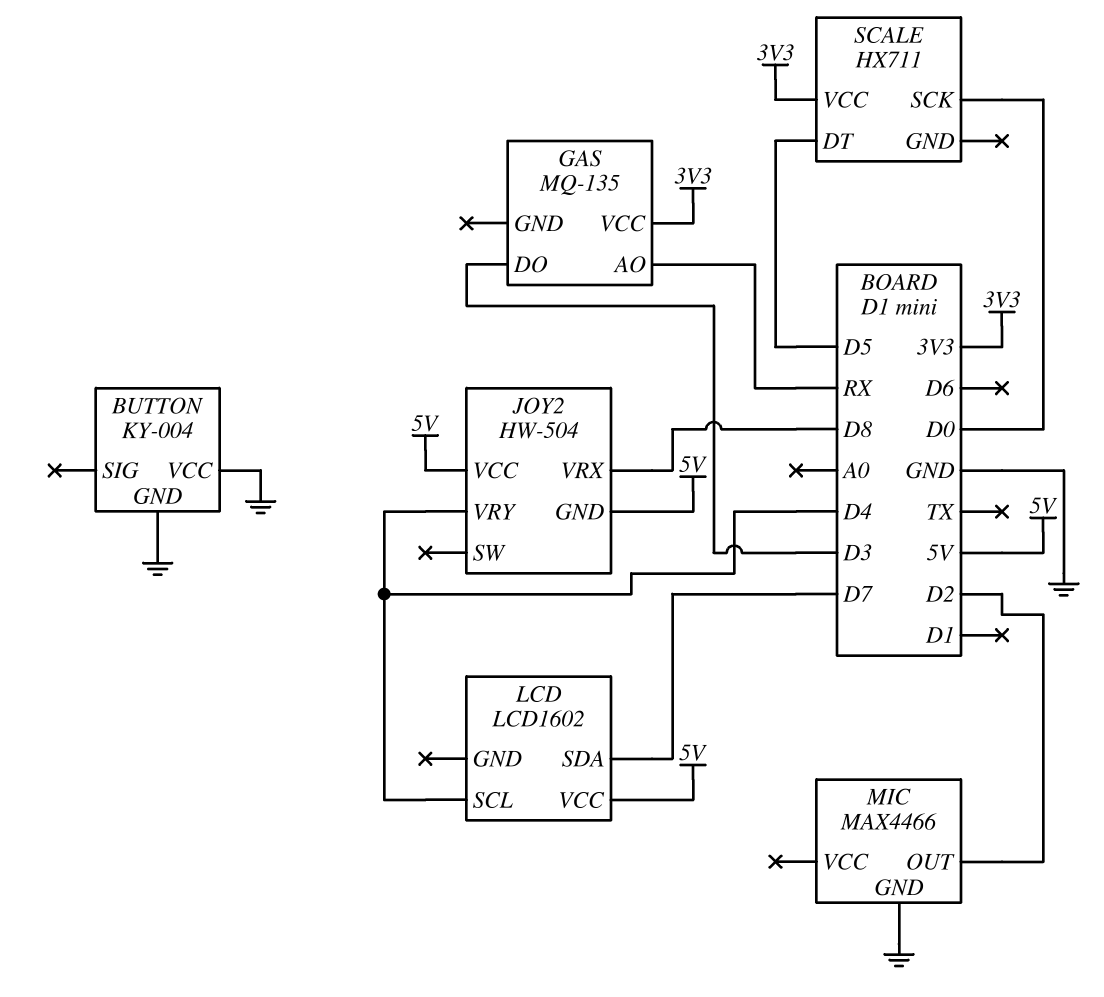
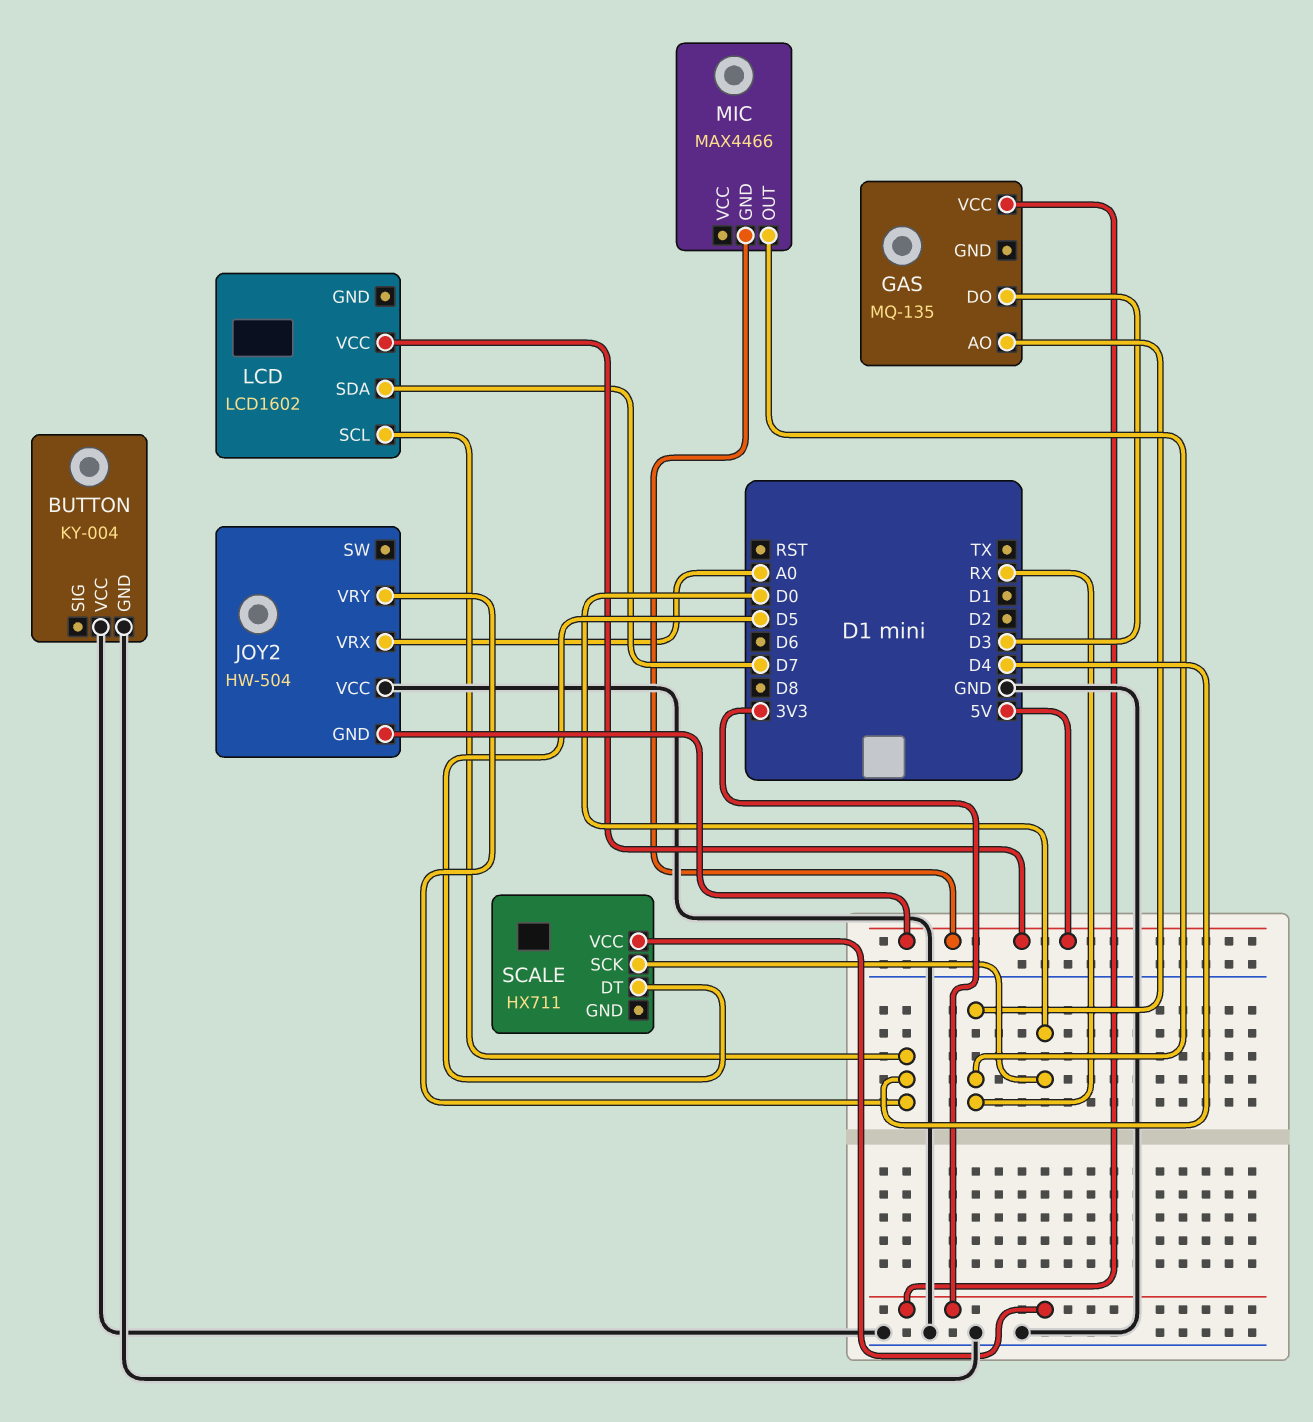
JOY2 pin VCC: 5V -> GND
JOY2 pin VRX: D8 -> A0
MIC pin GND: GND -> 5V
MIC pin OUT: D2 -> RX

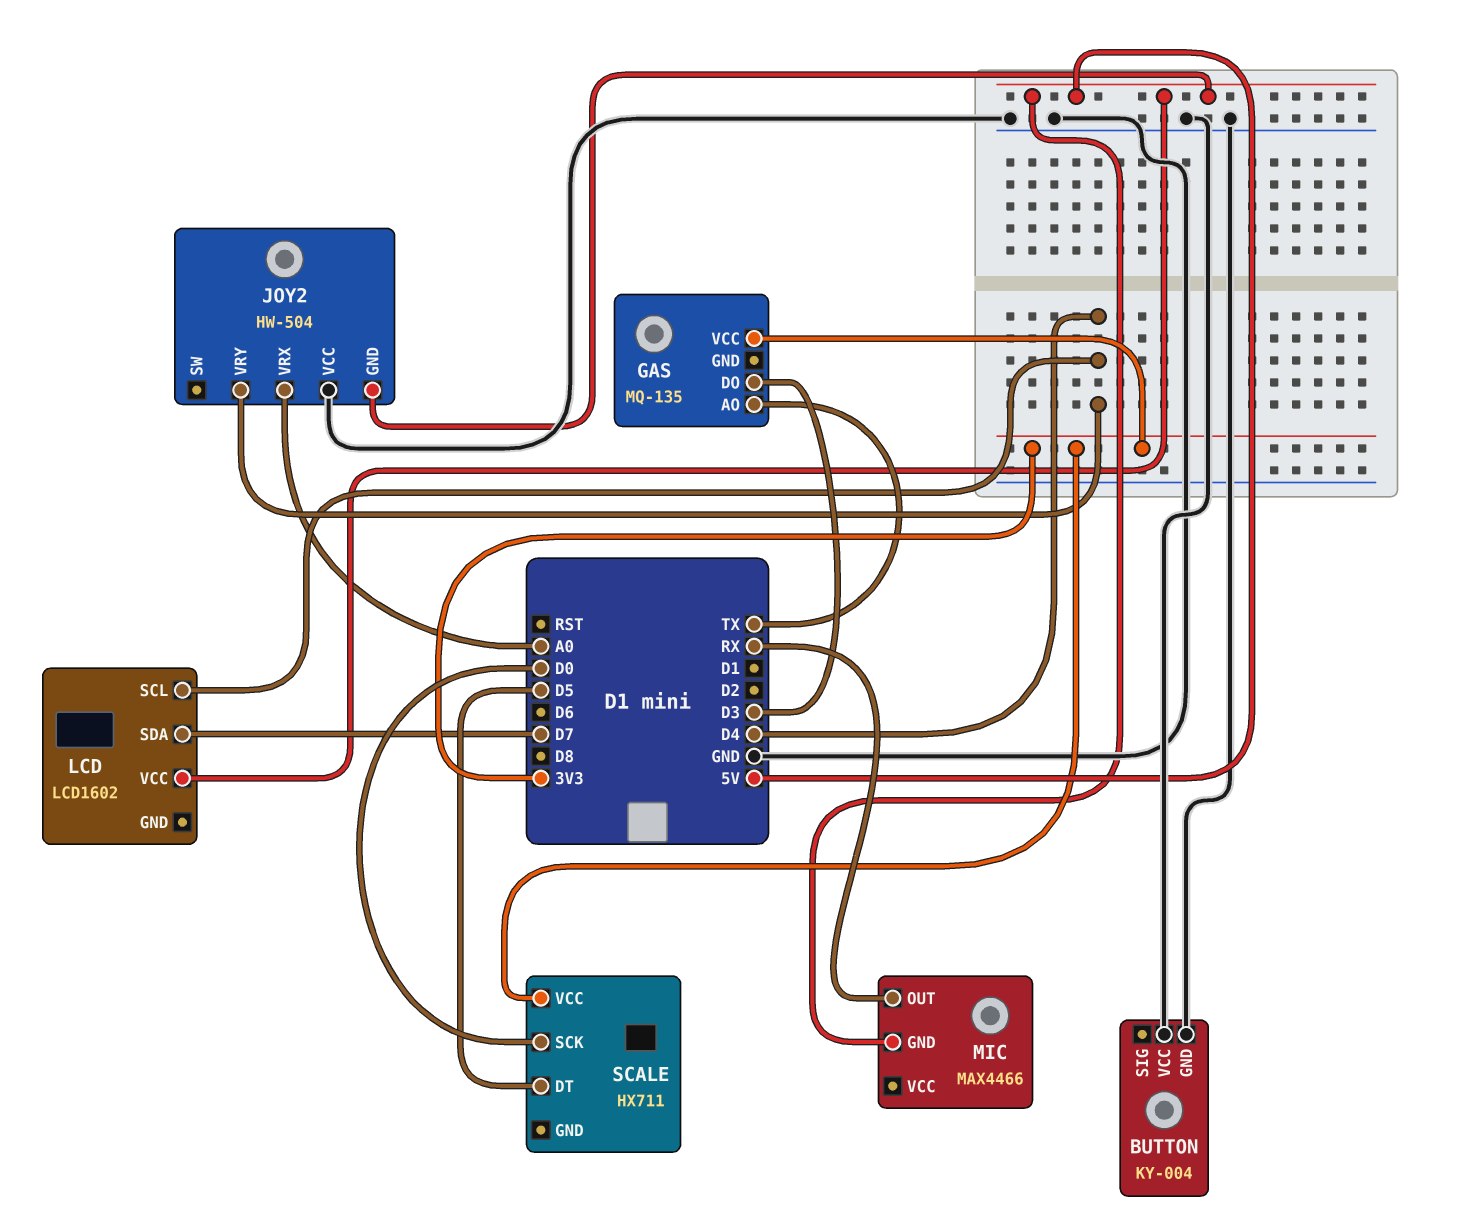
GAS pin AO: RX -> TX

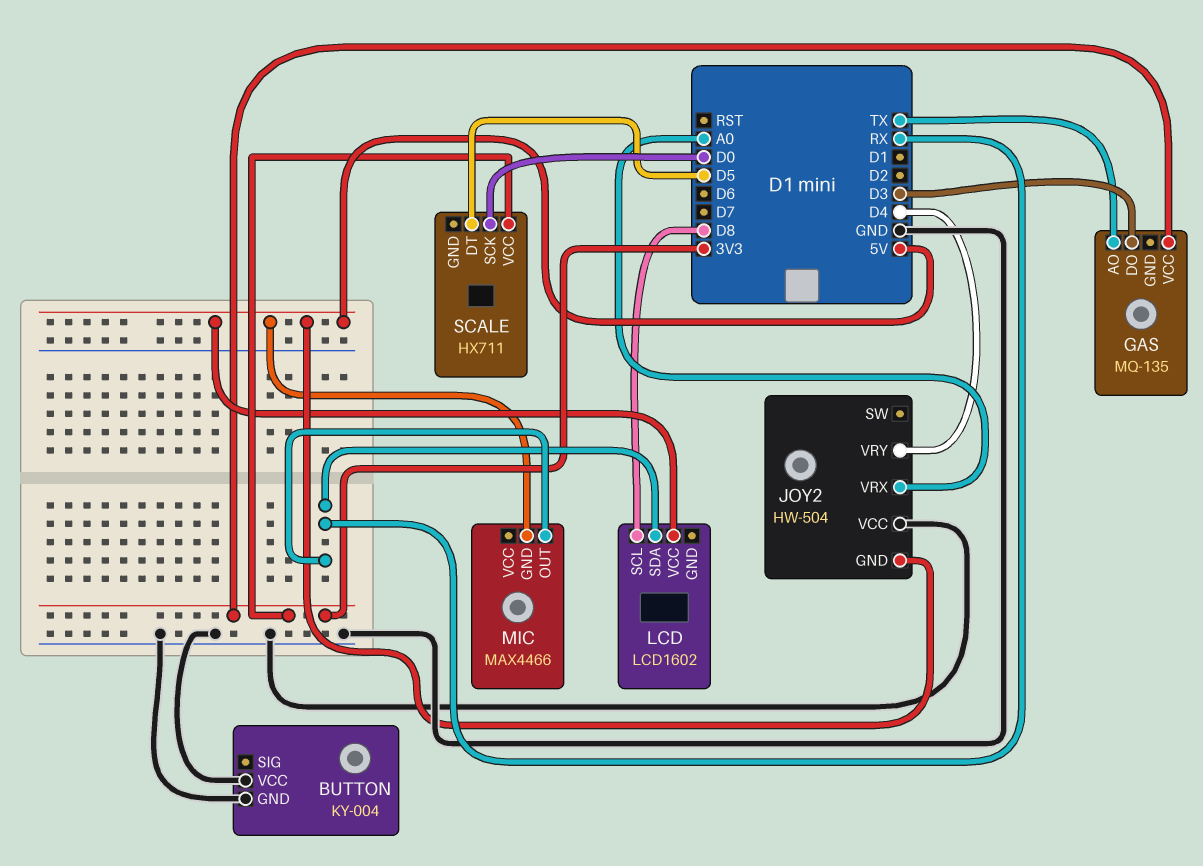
LCD pin SCL: D4 -> D8
LCD pin SDA: D7 -> RX

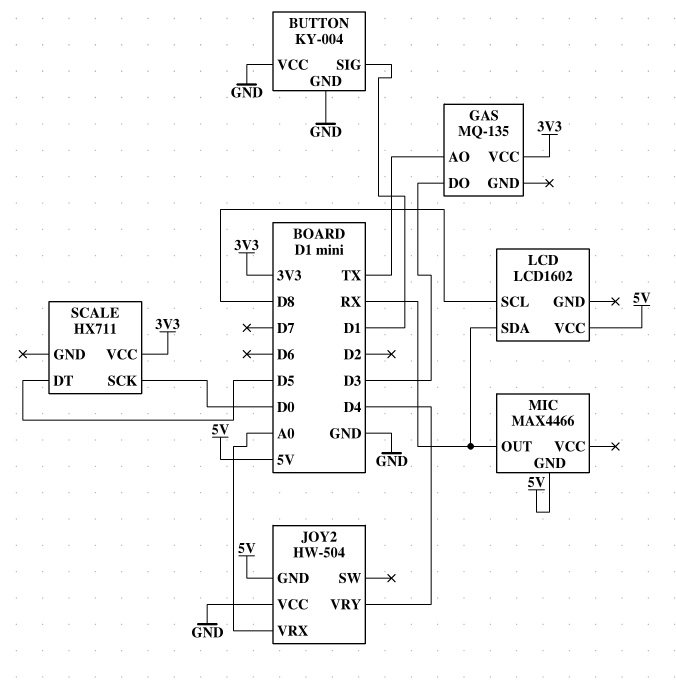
BUTTON pin SIG: none -> D1

